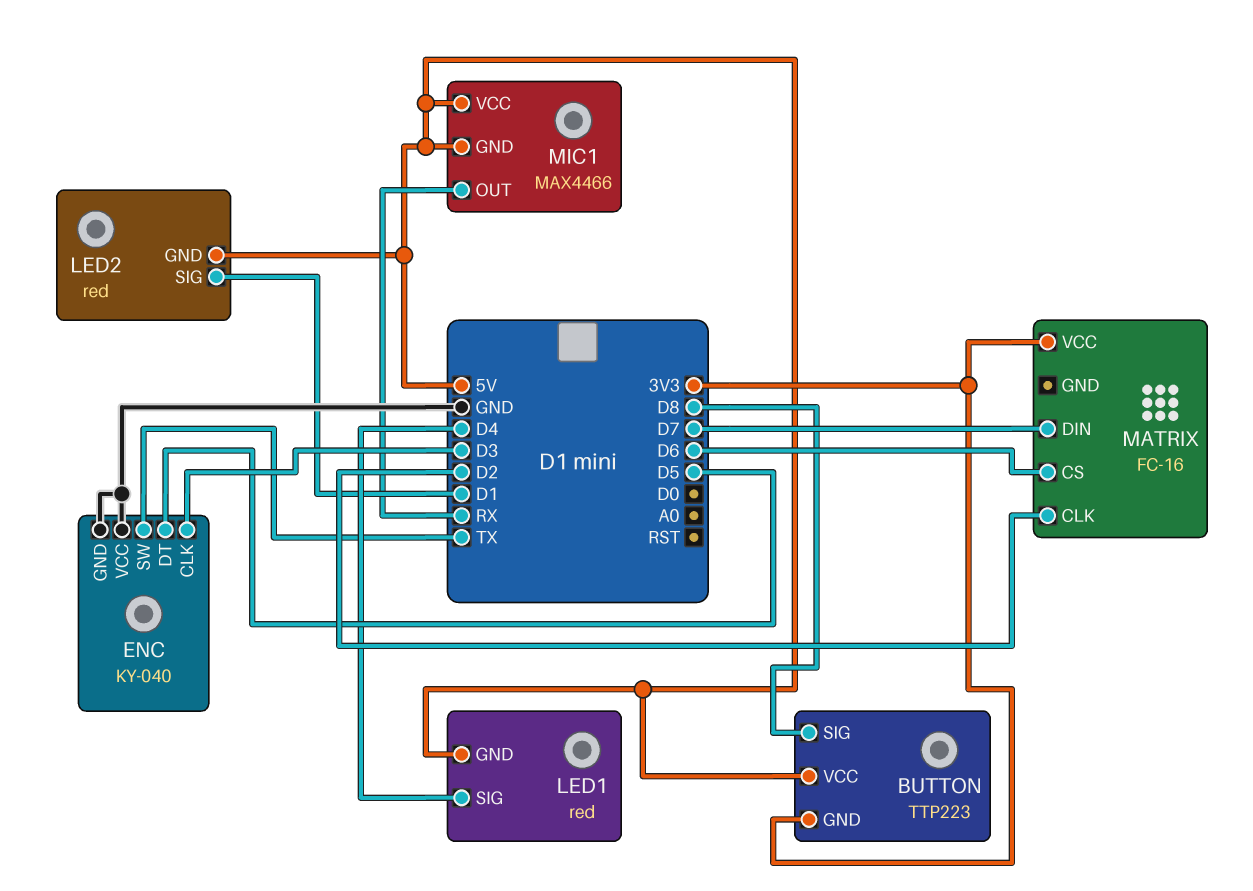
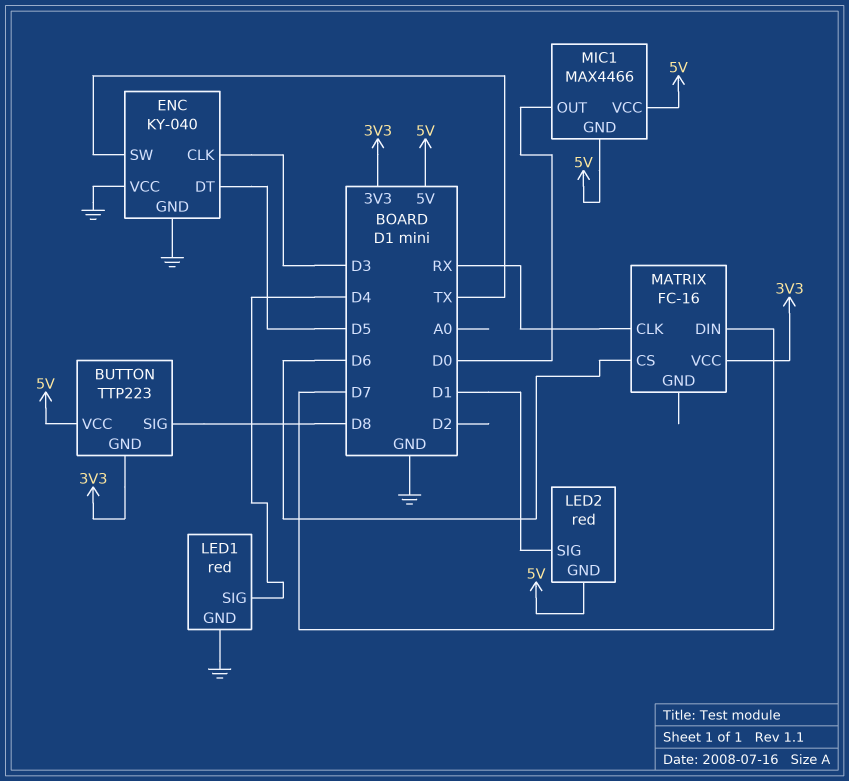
LED1 pin GND: 5V -> GND
MATRIX pin CLK: D2 -> RX
MIC1 pin OUT: RX -> D0

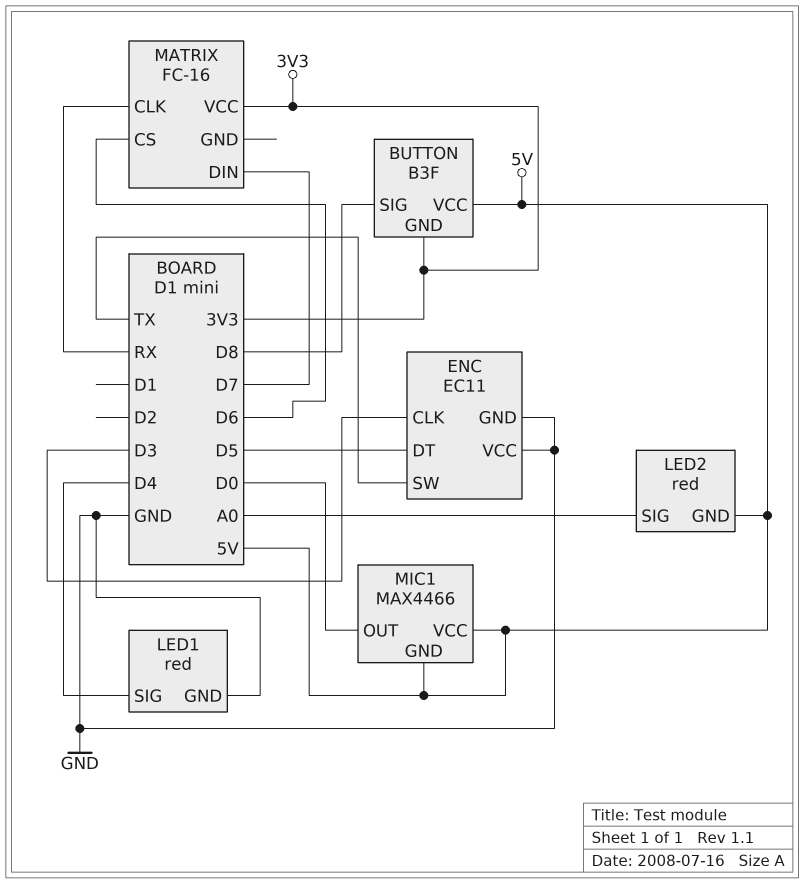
BUTTON: TTP223 -> B3F
ENC: KY-040 -> EC11
LED2 pin SIG: D1 -> A0

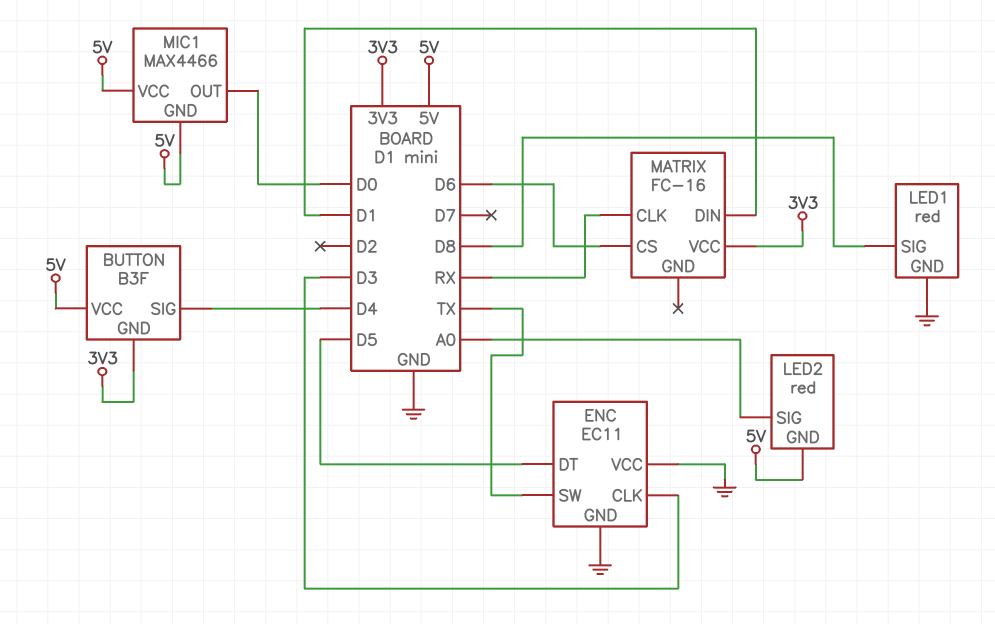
BUTTON pin SIG: D8 -> D4
LED1 pin SIG: D4 -> D8
MATRIX pin DIN: D7 -> D1

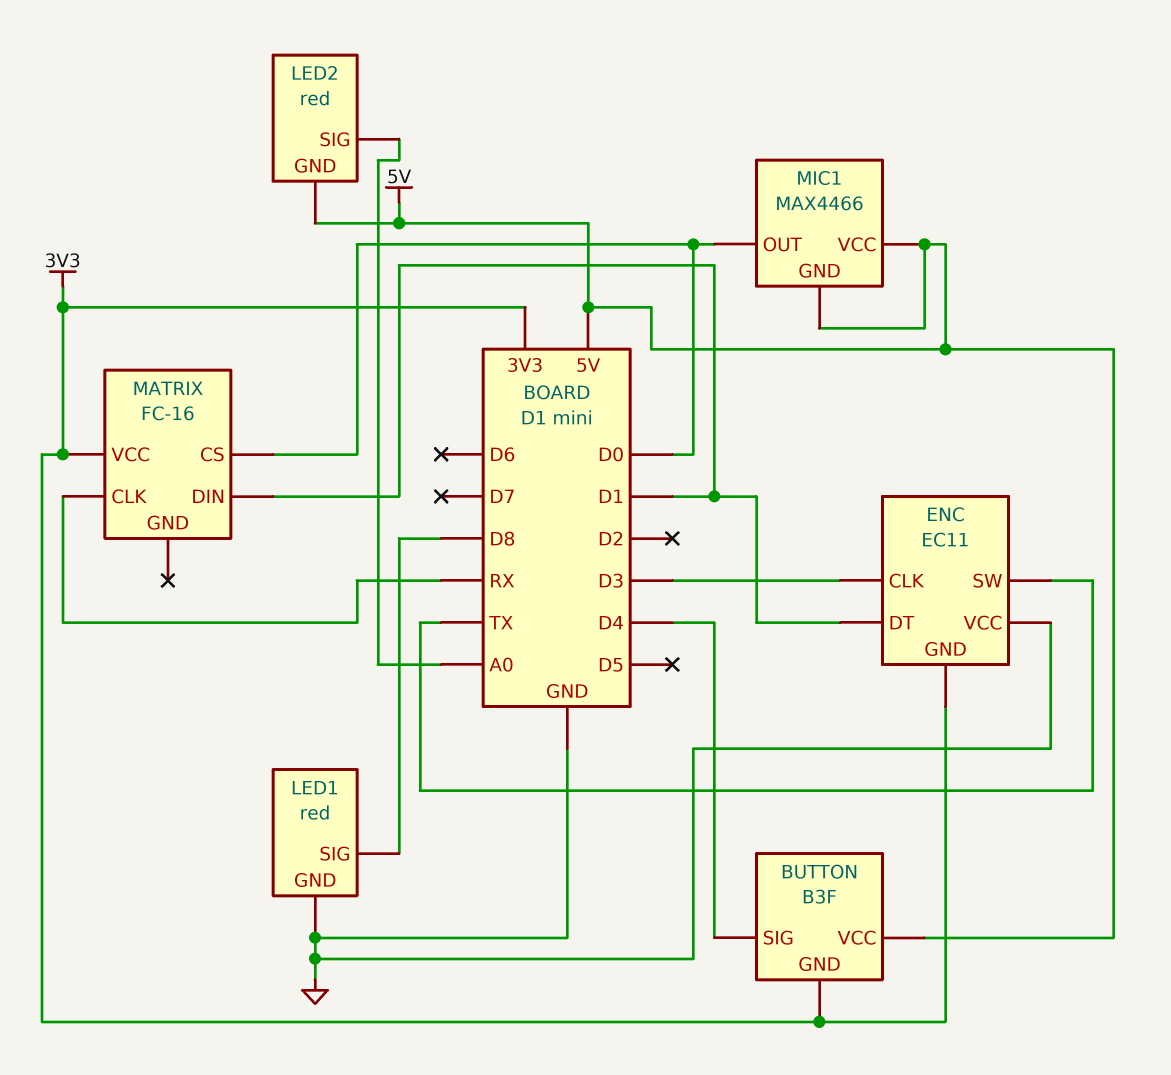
ENC pin DT: D5 -> D1
ENC pin GND: GND -> 3V3
MATRIX pin CS: D6 -> D0

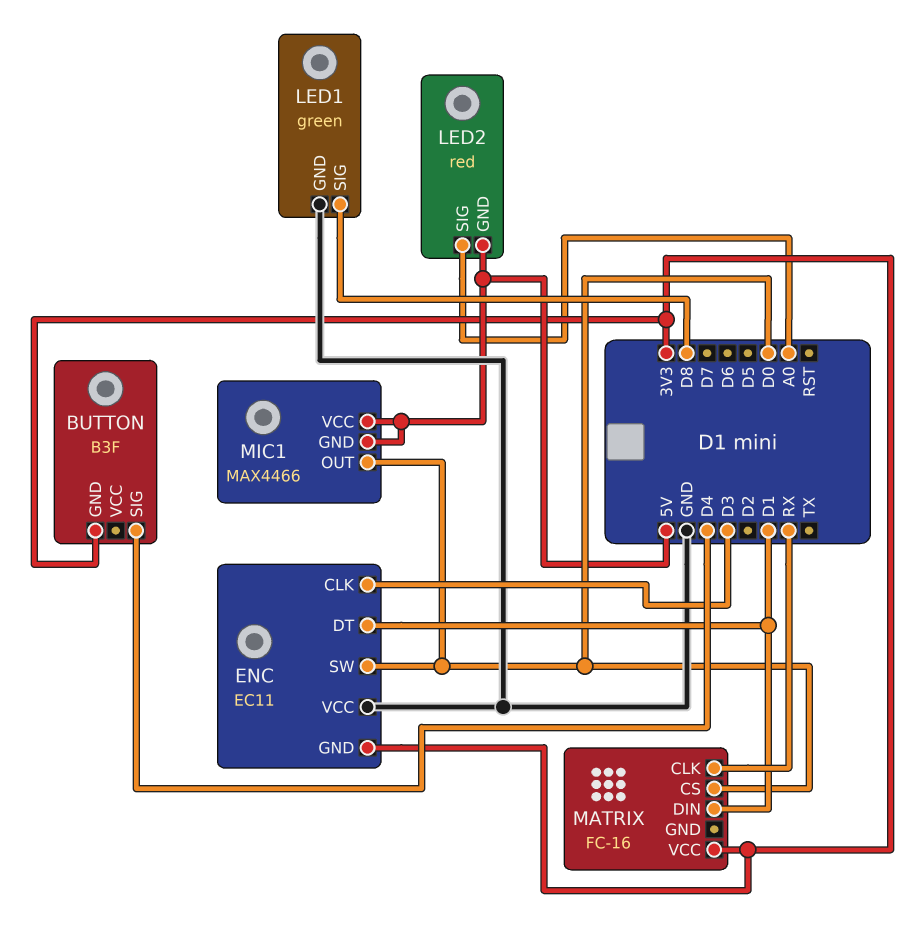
BUTTON pin VCC: 5V -> none
ENC pin SW: TX -> D0
LED1: red -> green

